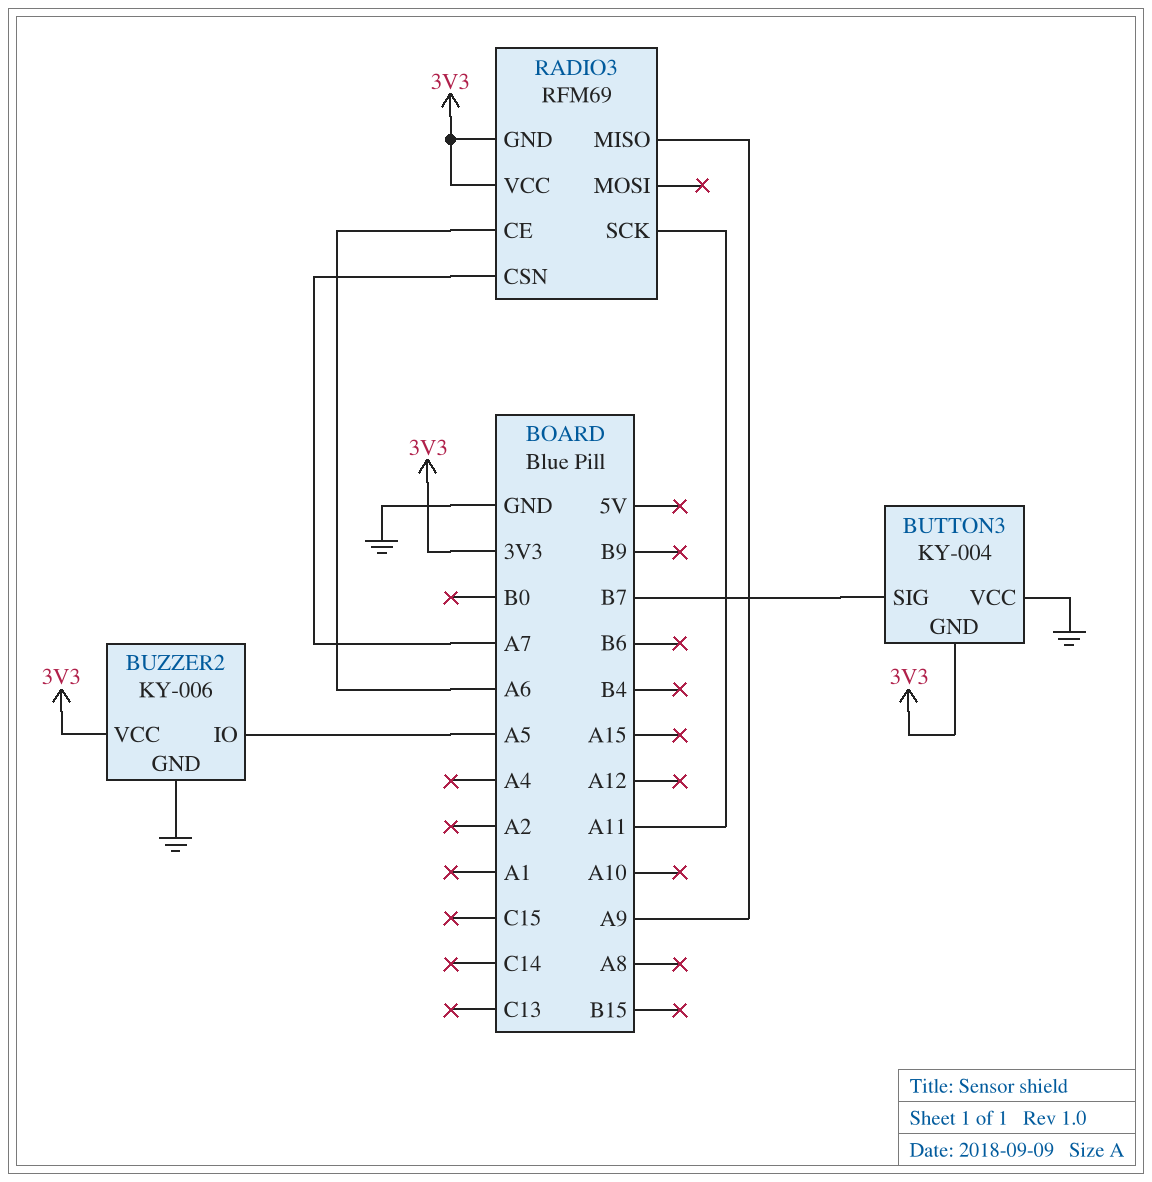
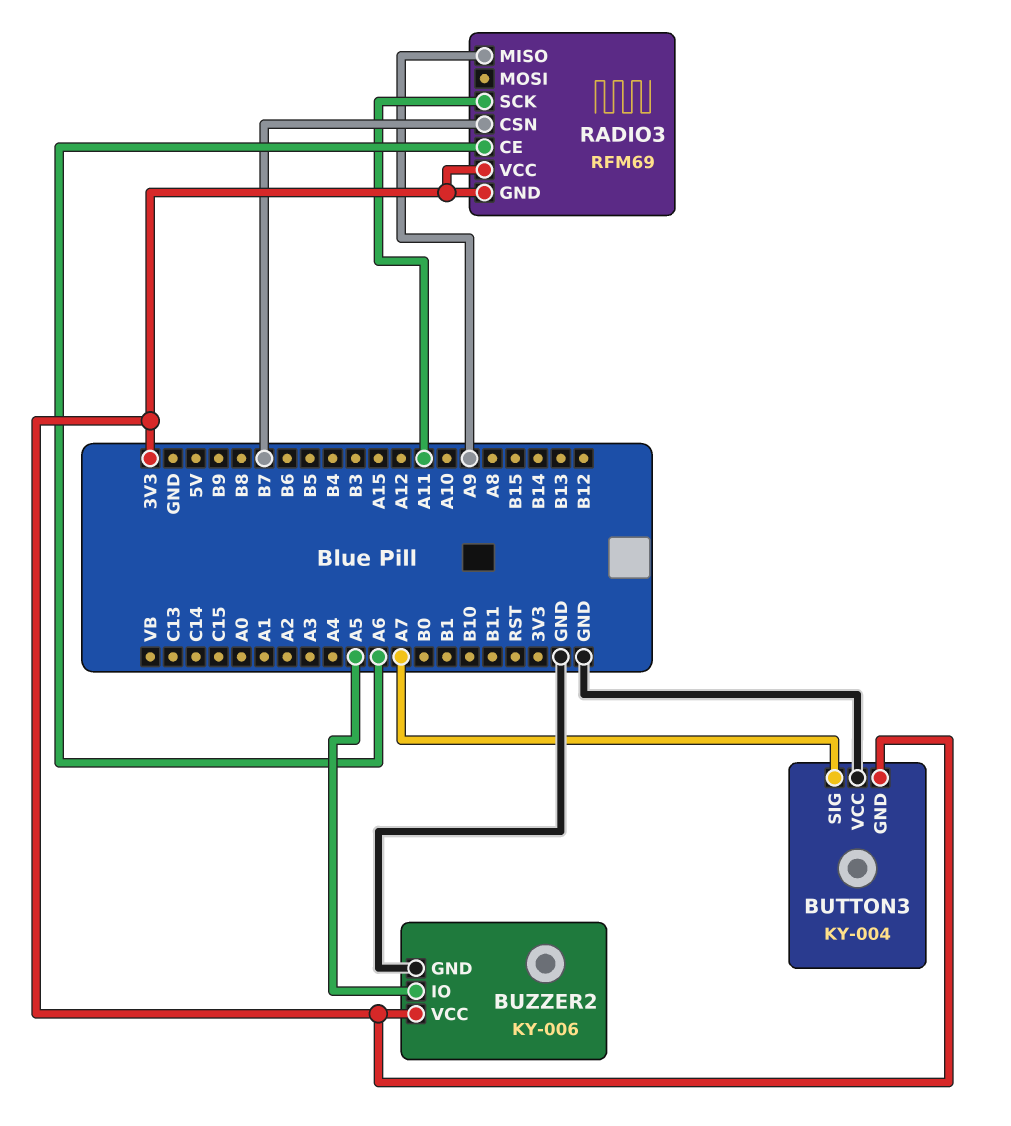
BUTTON3 pin SIG: B7 -> A7
RADIO3 pin CSN: A7 -> B7

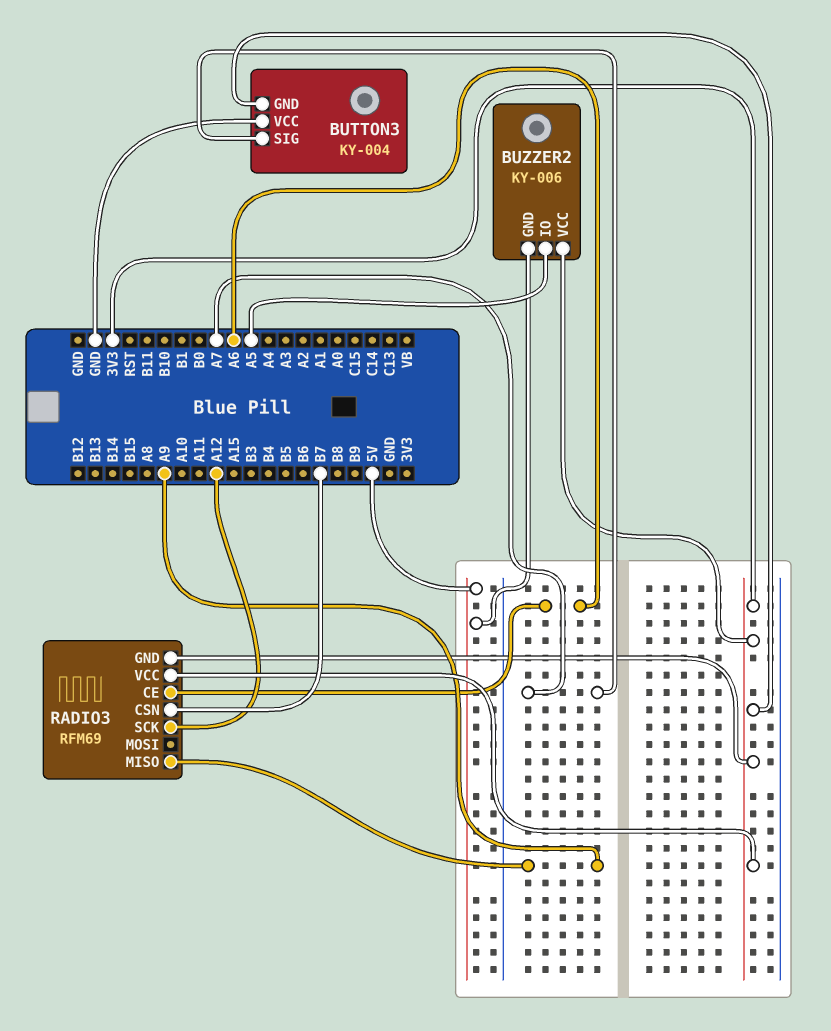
BUZZER2 pin GND: GND -> 5V
RADIO3 pin SCK: A11 -> A12

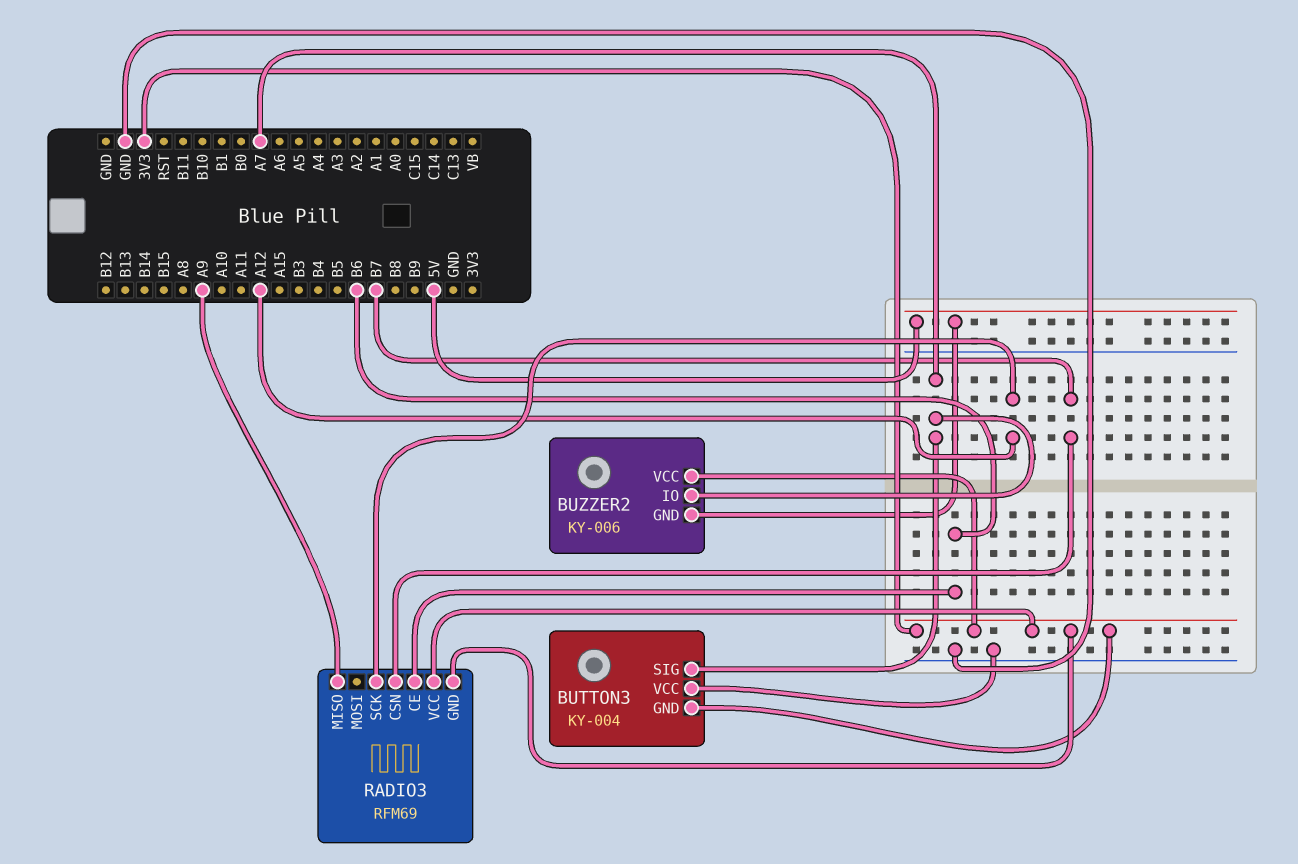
BUZZER2 pin IO: A5 -> A7
RADIO3 pin CE: A6 -> B6

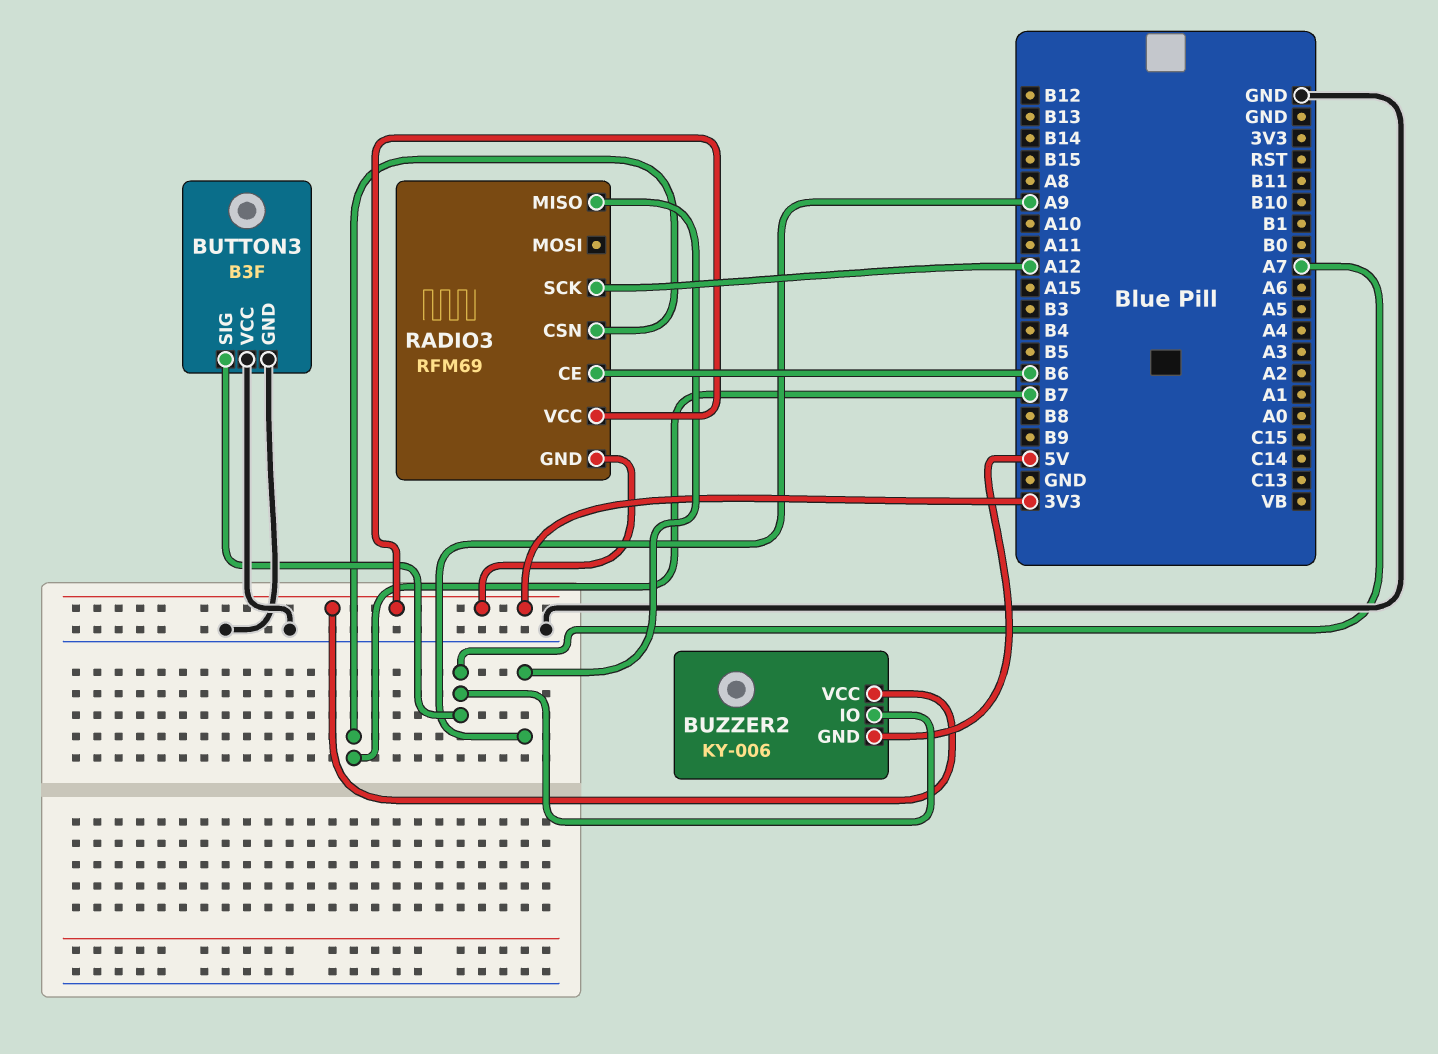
BUTTON3: KY-004 -> B3F
BUTTON3 pin GND: 3V3 -> GND

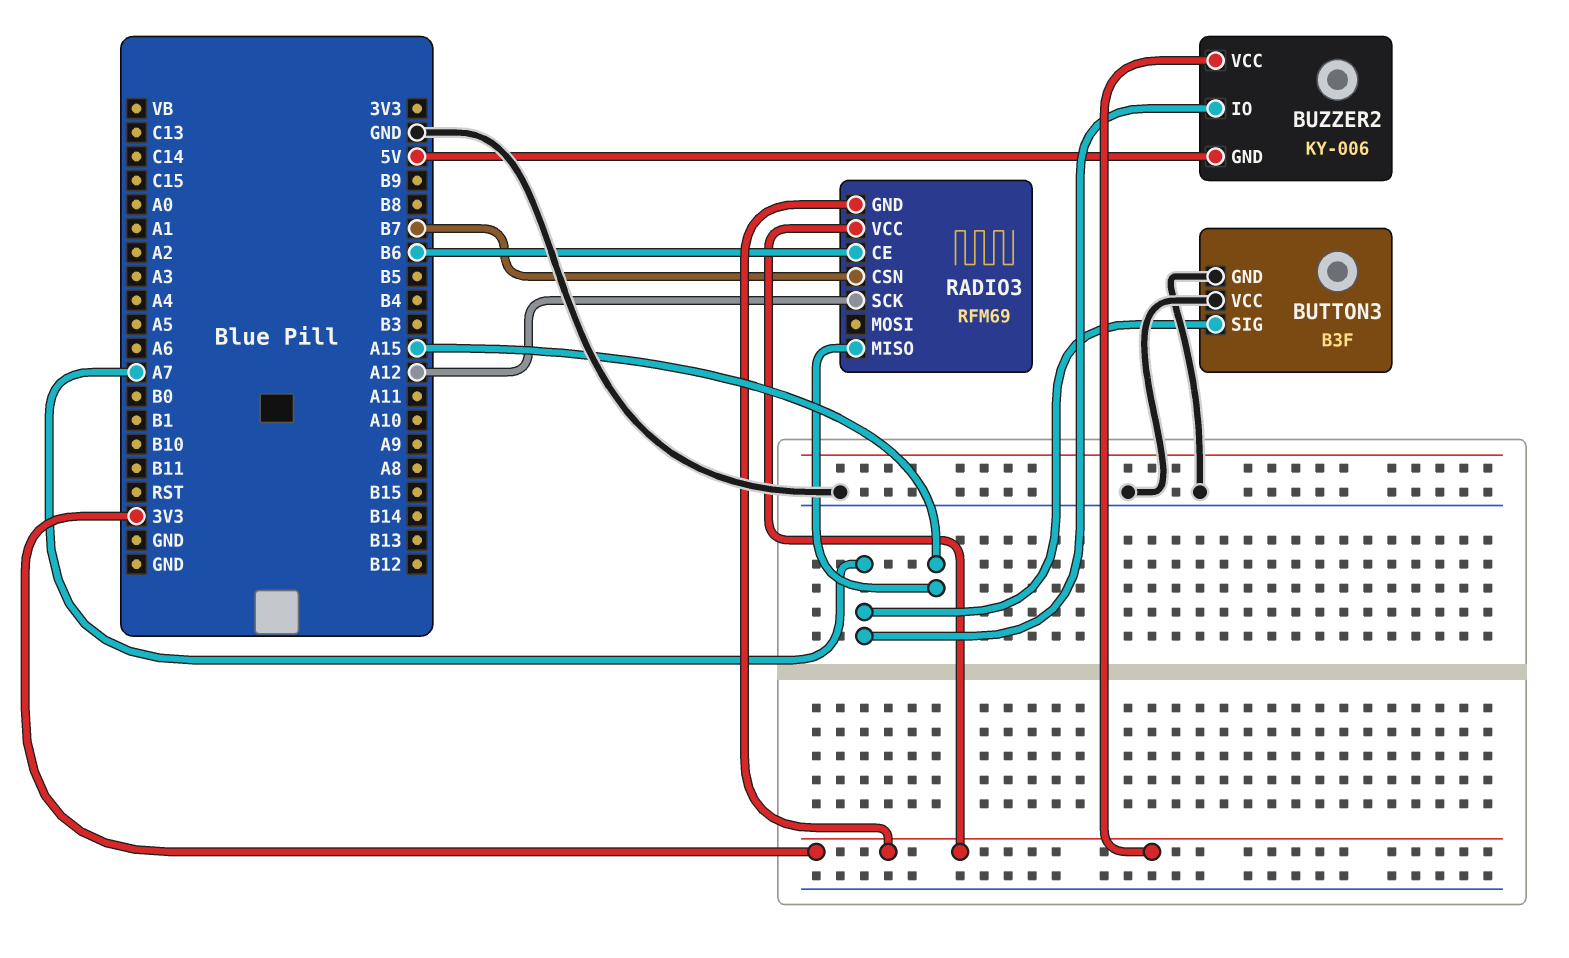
RADIO3 pin MISO: A9 -> A15

